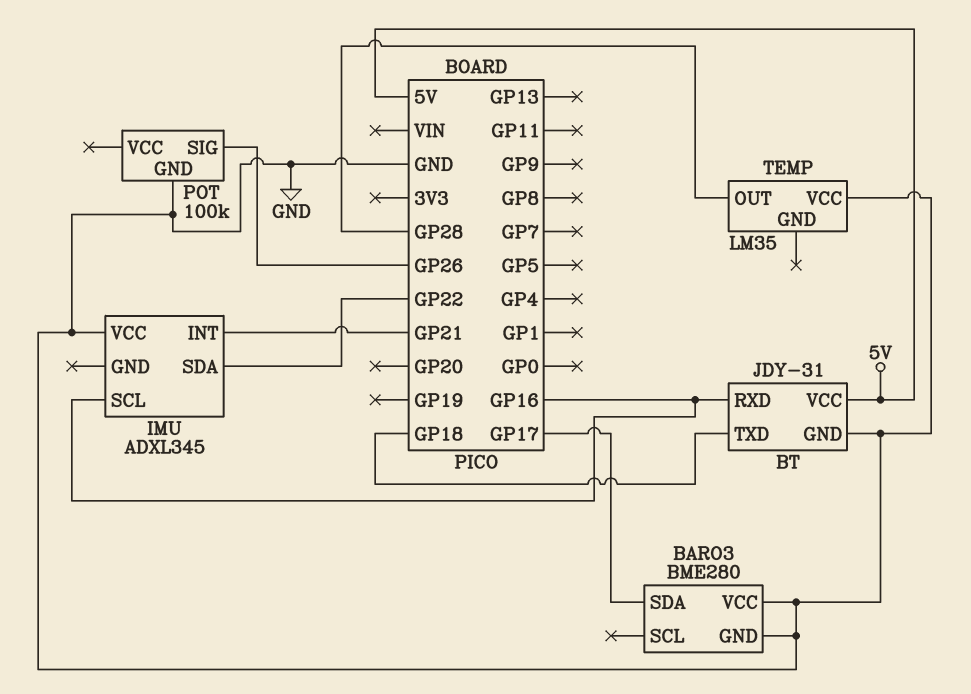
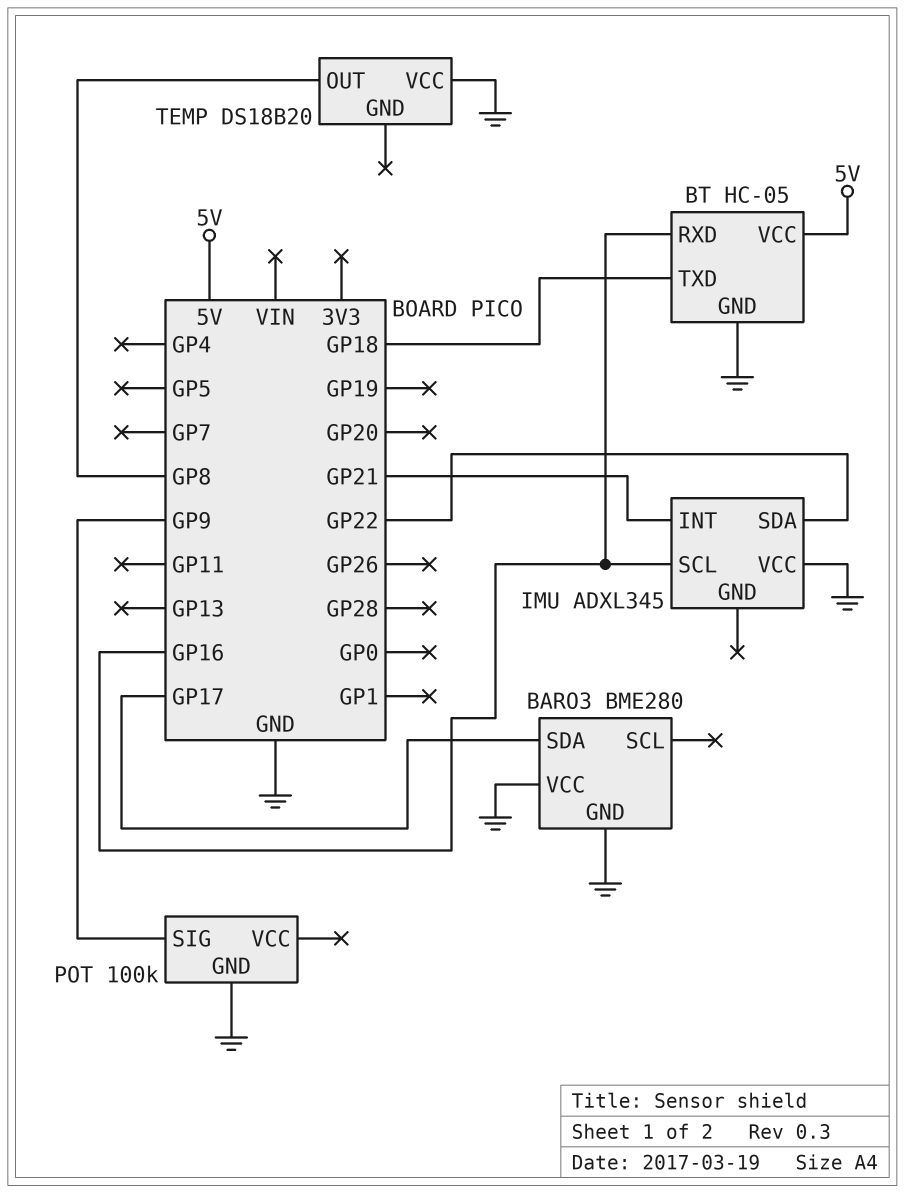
BT: JDY-31 -> HC-05
POT pin SIG: GP26 -> GP9
TEMP: LM35 -> DS18B20
TEMP pin OUT: GP28 -> GP8

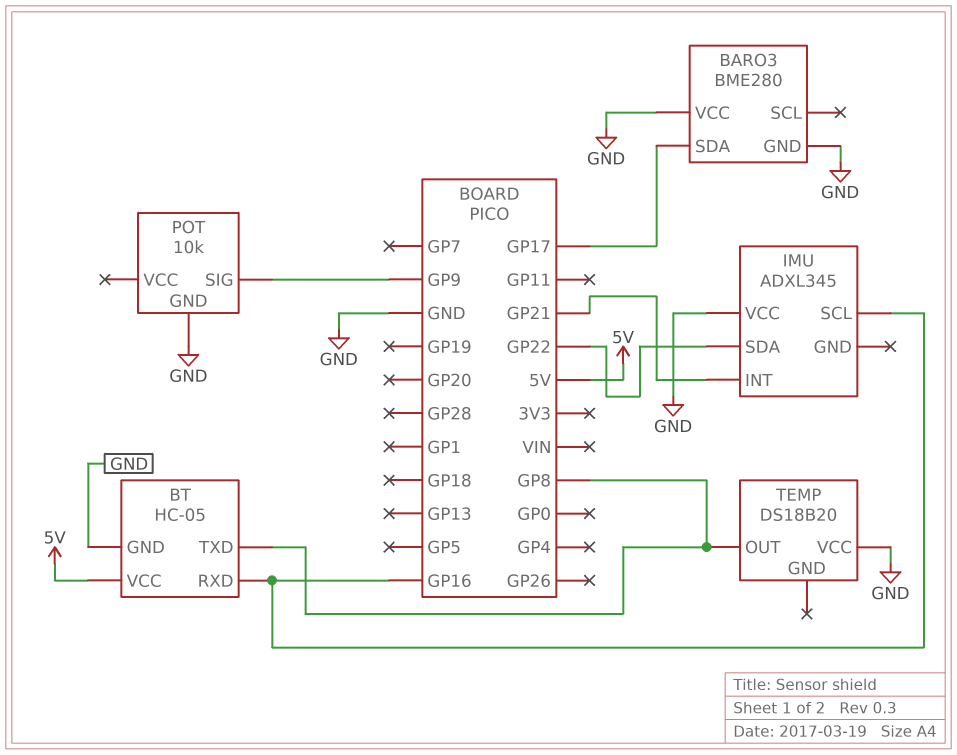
BT pin TXD: GP18 -> GP8
POT: 100k -> 10k

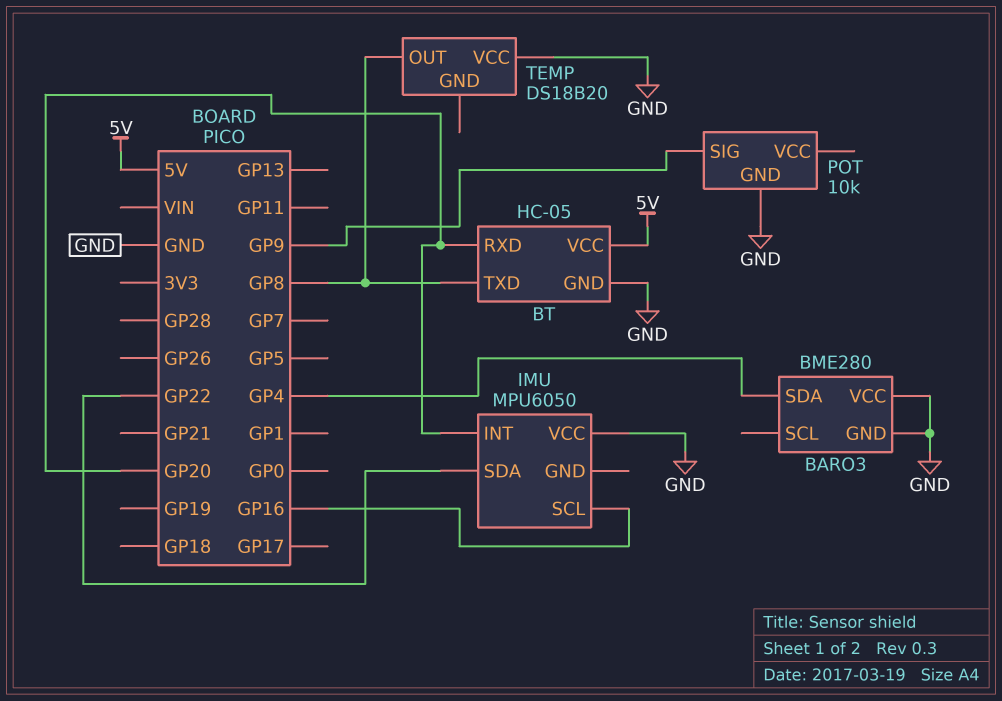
BARO3 pin SDA: GP17 -> GP4
BT pin RXD: GP16 -> GP20
IMU: ADXL345 -> MPU6050
IMU pin INT: GP21 -> GP20

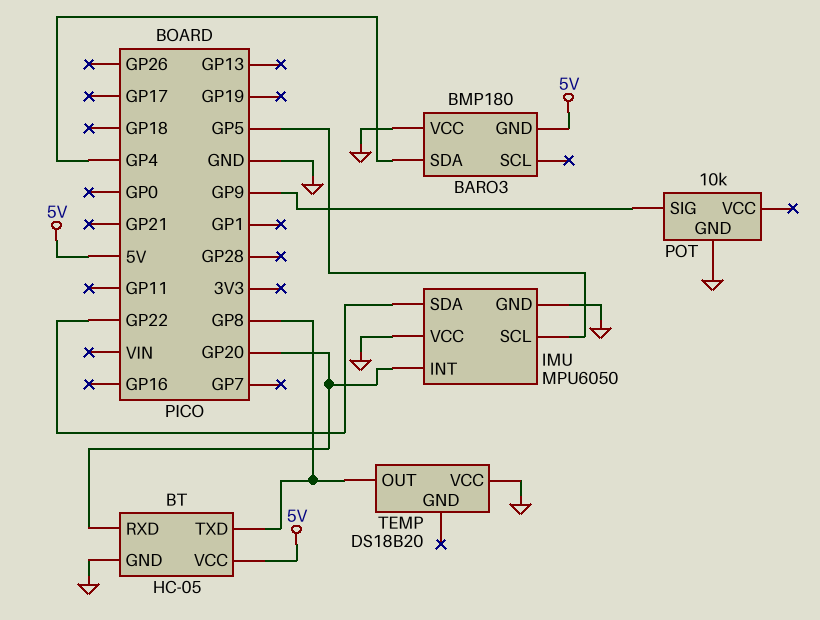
BARO3: BME280 -> BMP180
BARO3 pin GND: GND -> 5V
IMU pin GND: none -> GND
IMU pin SCL: GP16 -> GP5

